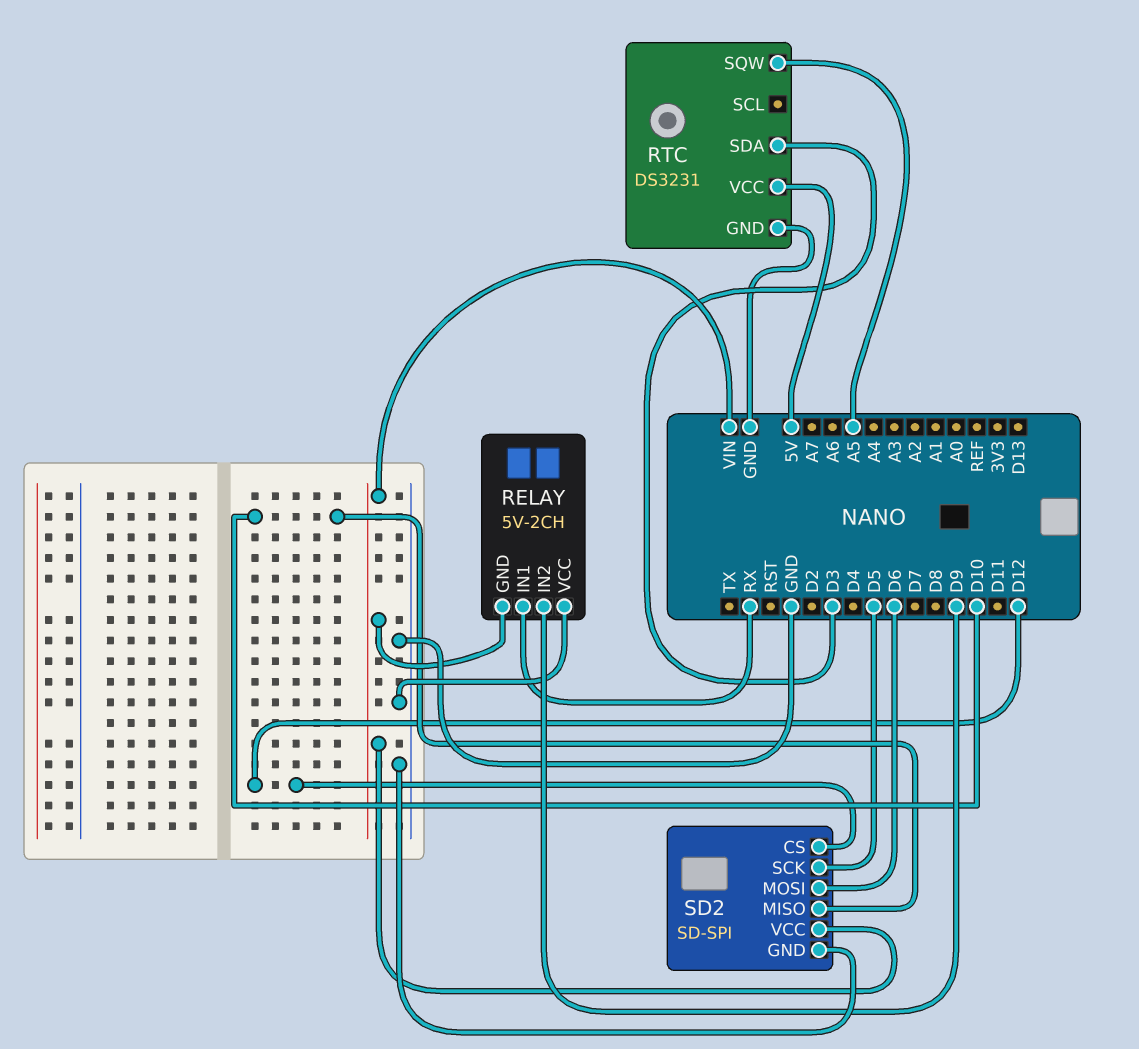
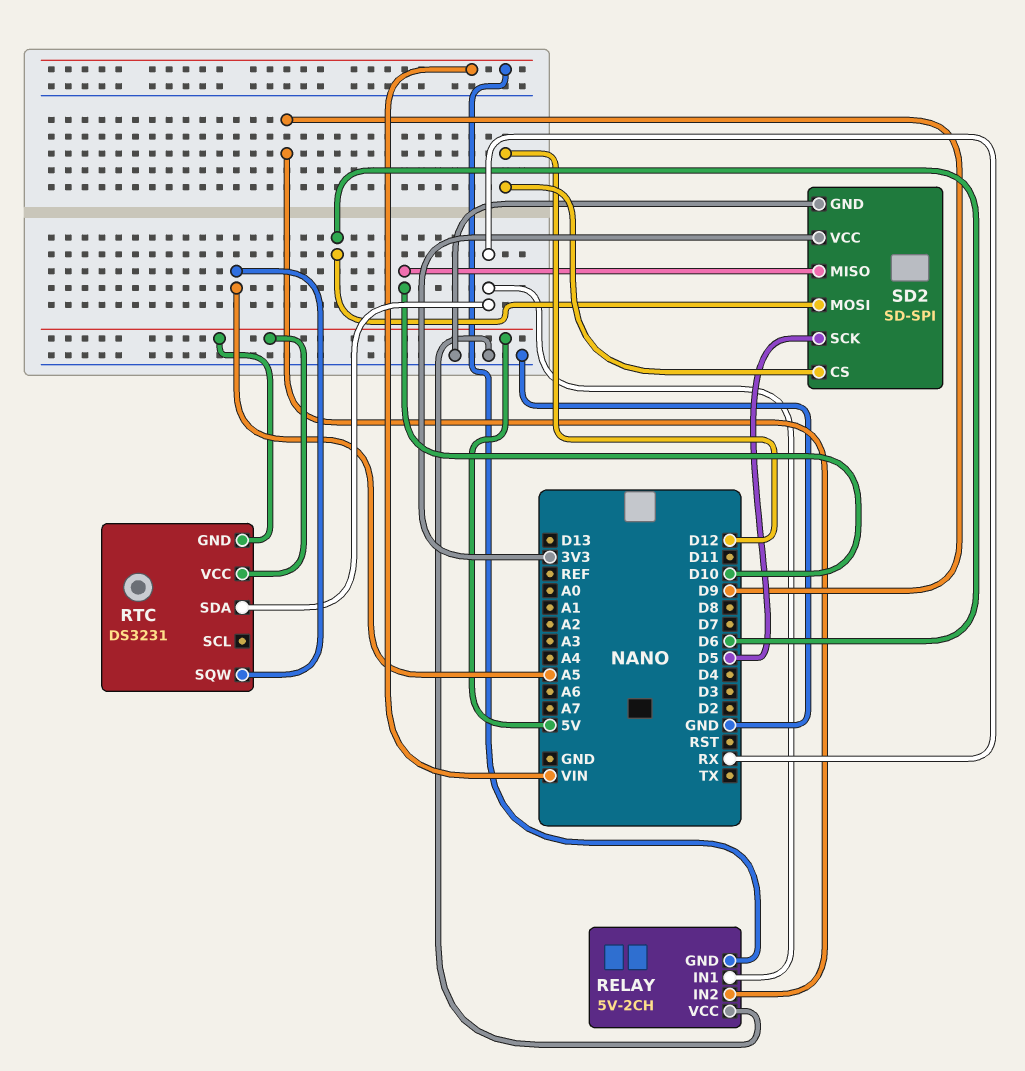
RTC pin GND: GND -> 5V
RTC pin SDA: D3 -> RX
SD2 pin VCC: VIN -> 3V3

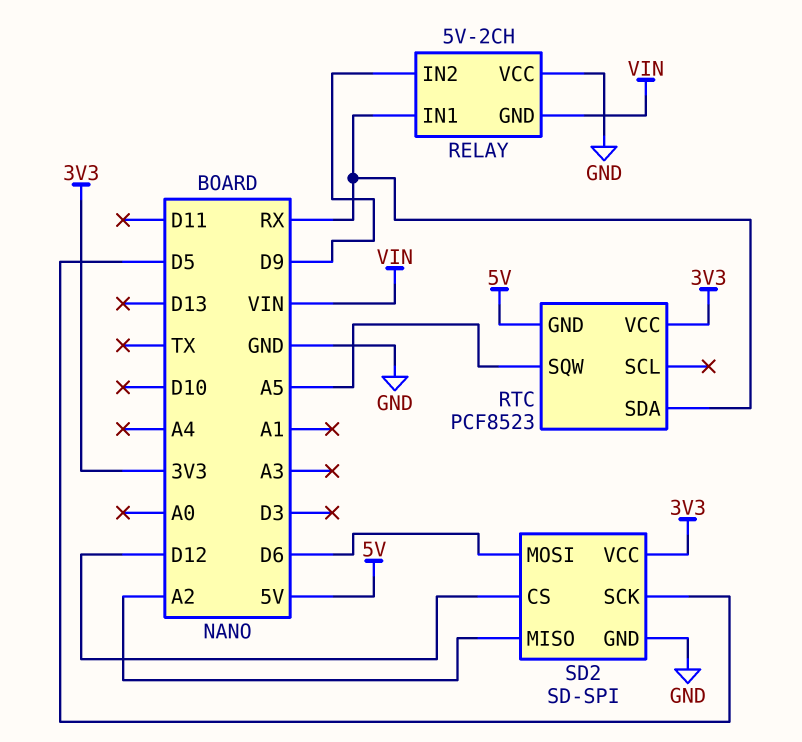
RTC: DS3231 -> PCF8523
RTC pin VCC: 5V -> 3V3
SD2 pin MISO: D10 -> A2

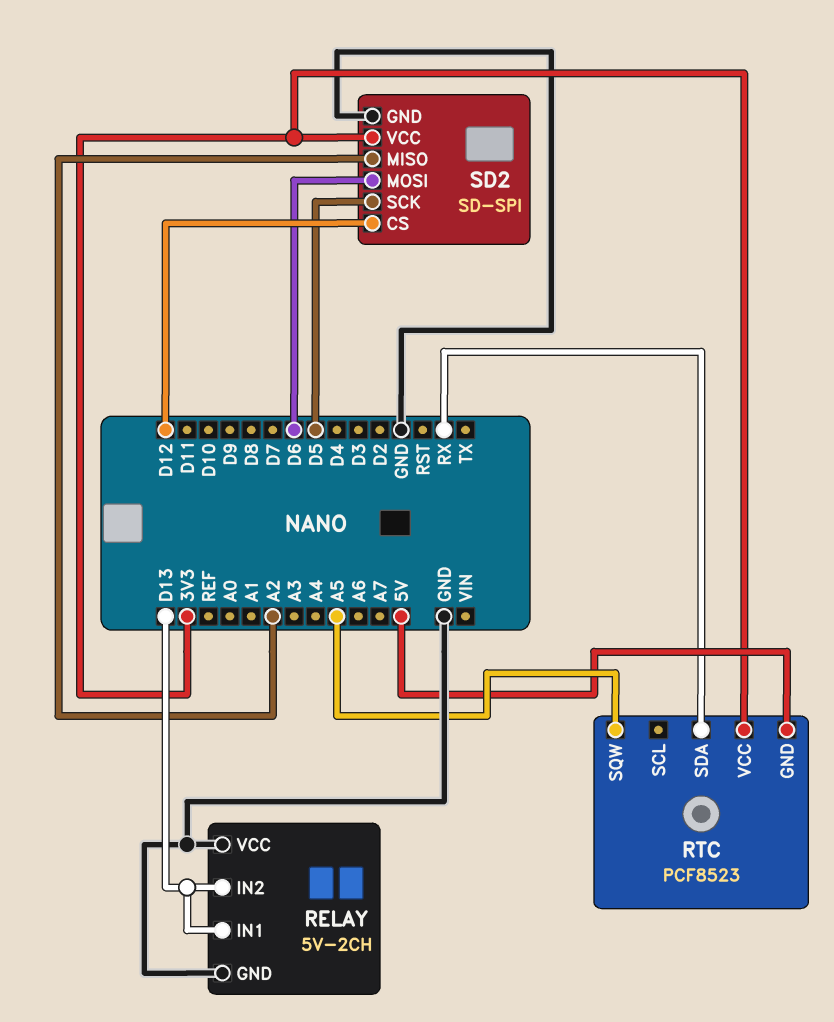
RELAY pin GND: VIN -> GND
RELAY pin IN1: RX -> D13
RELAY pin IN2: D9 -> D13

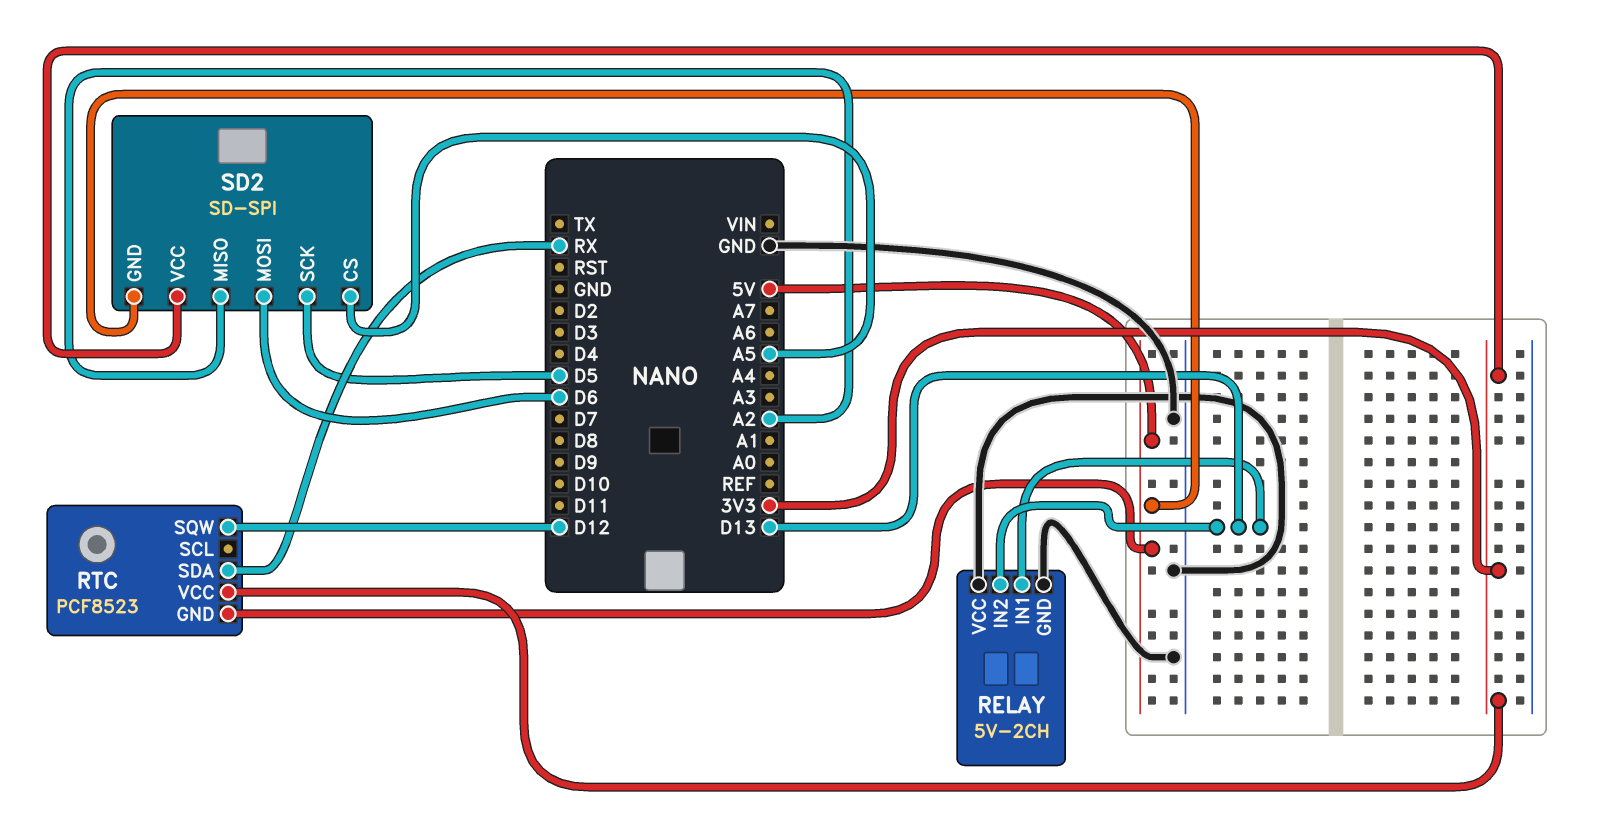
RTC pin SQW: A5 -> D12
SD2 pin CS: D12 -> A5
SD2 pin GND: GND -> 5V

